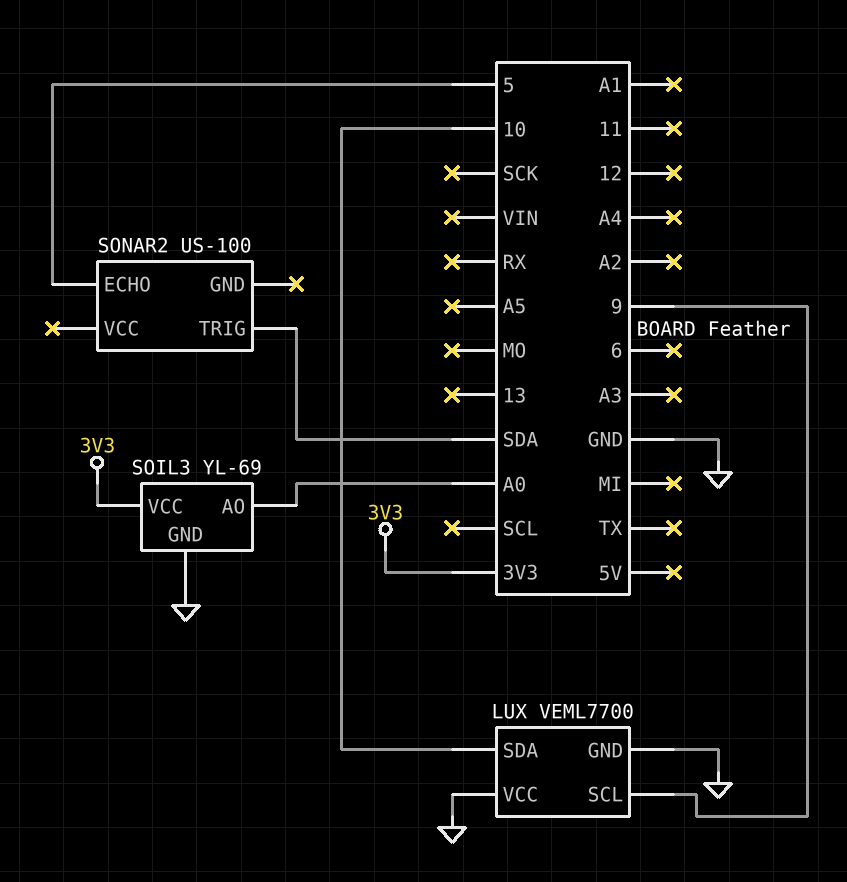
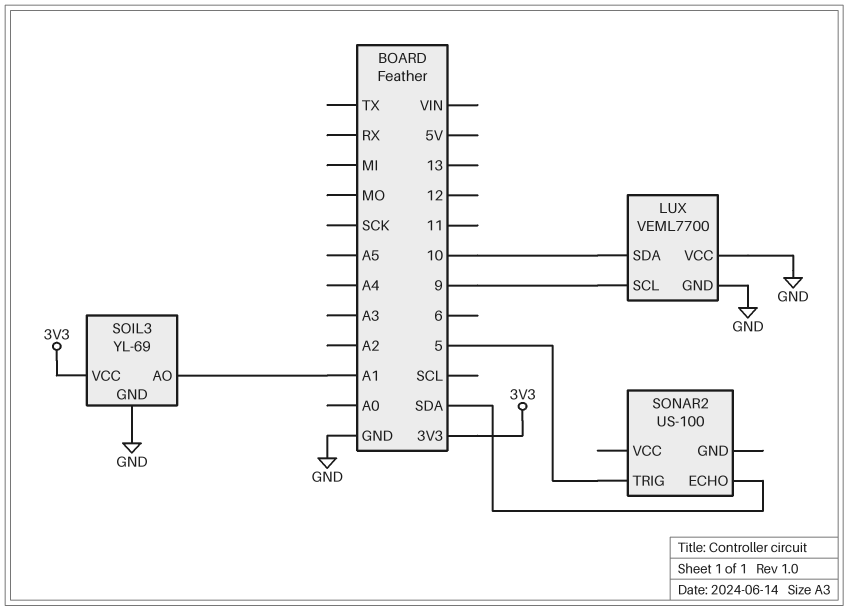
SOIL3 pin AO: A0 -> A1
SONAR2 pin ECHO: 5 -> SDA
SONAR2 pin TRIG: SDA -> 5

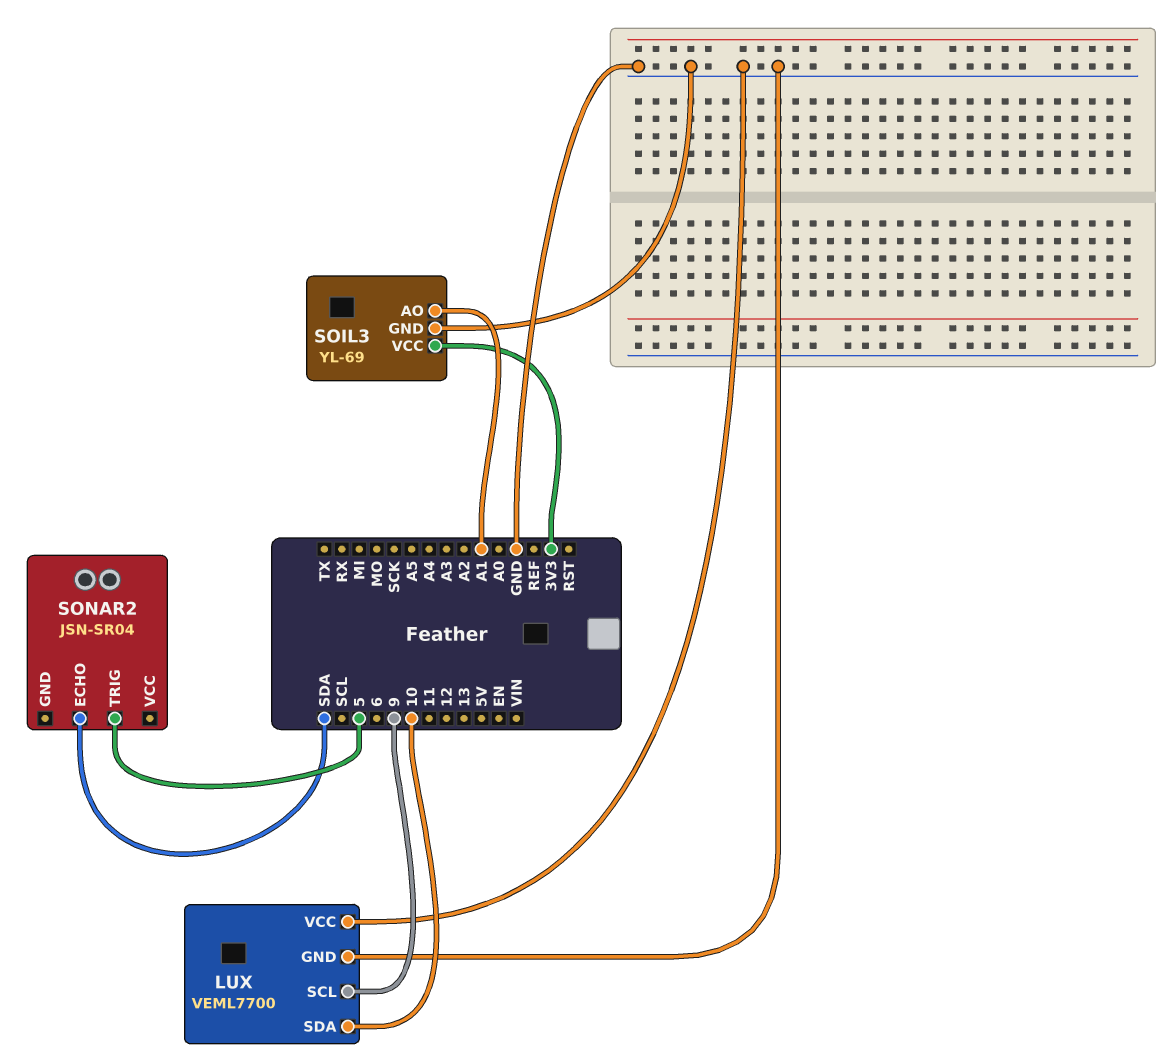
SONAR2: US-100 -> JSN-SR04

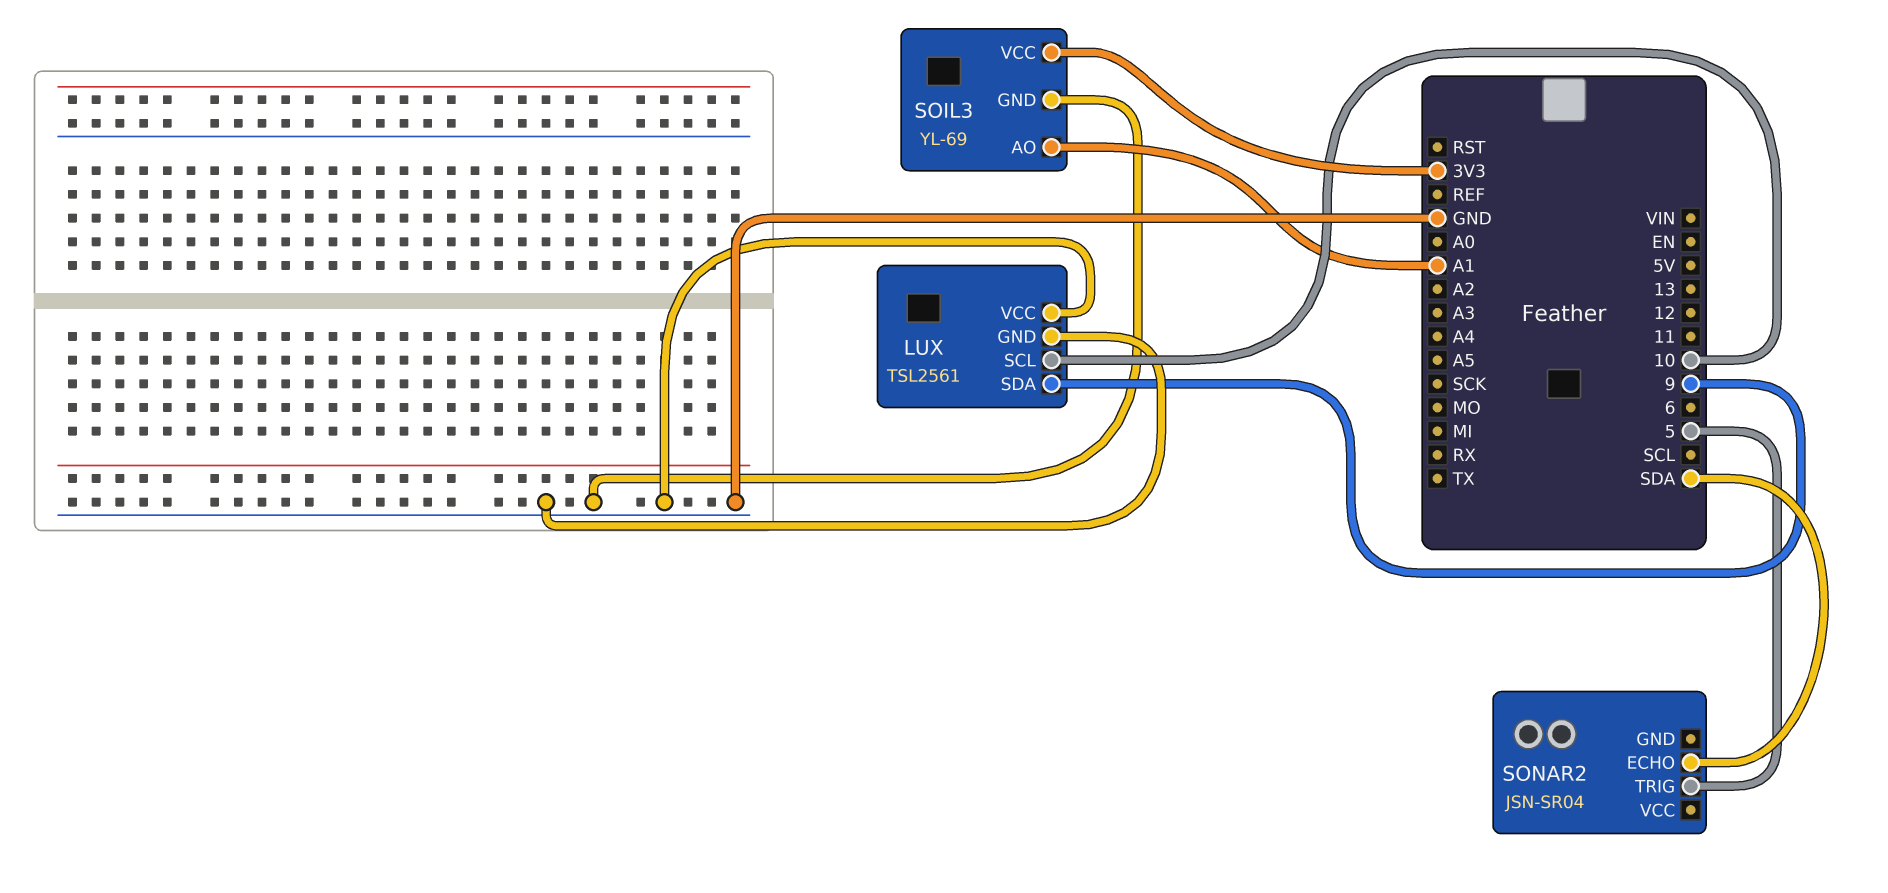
LUX: VEML7700 -> TSL2561
LUX pin SCL: 9 -> 10
LUX pin SDA: 10 -> 9

